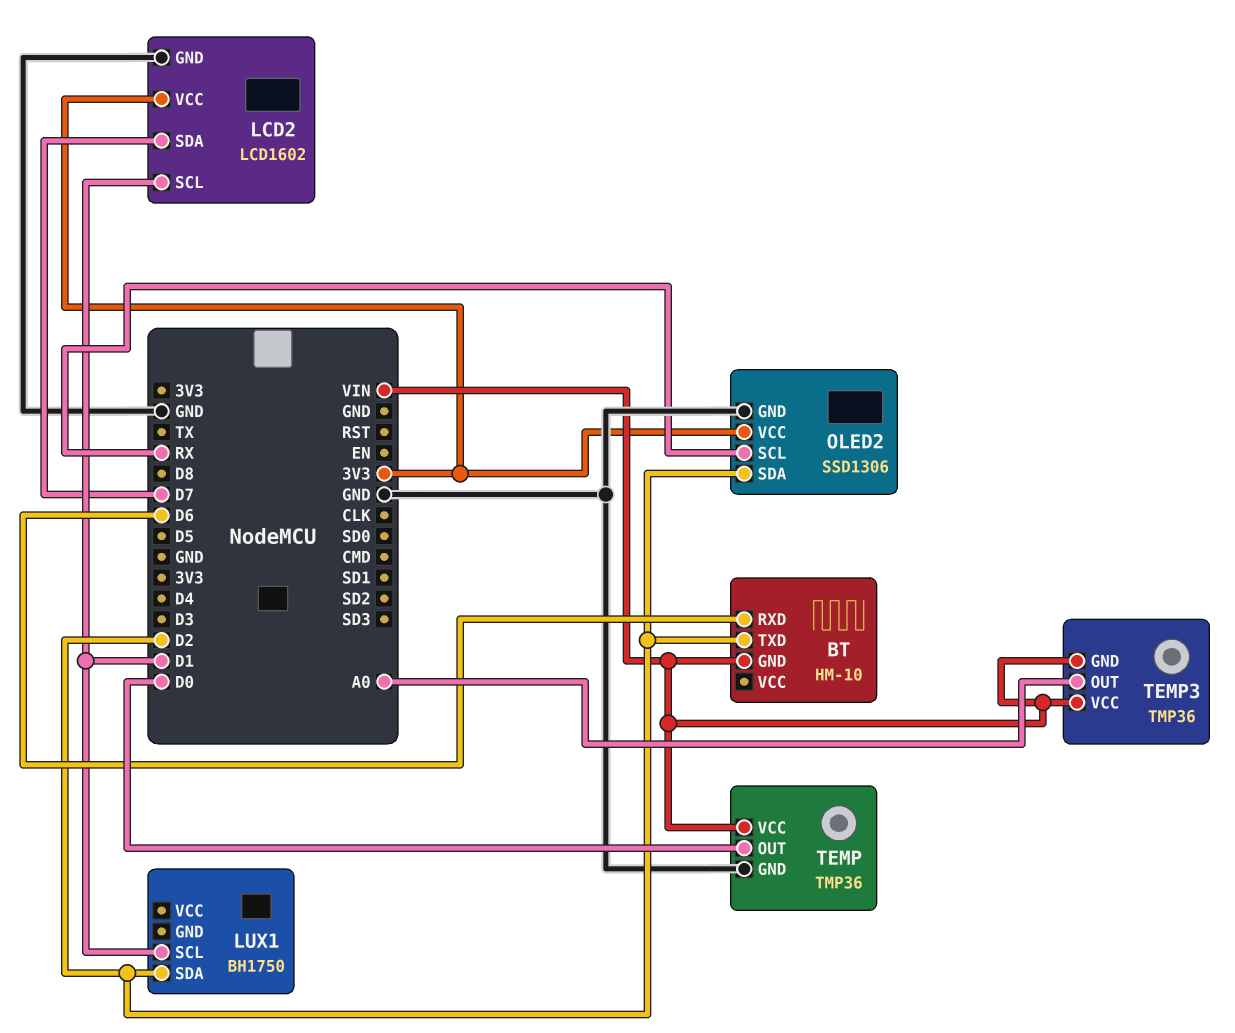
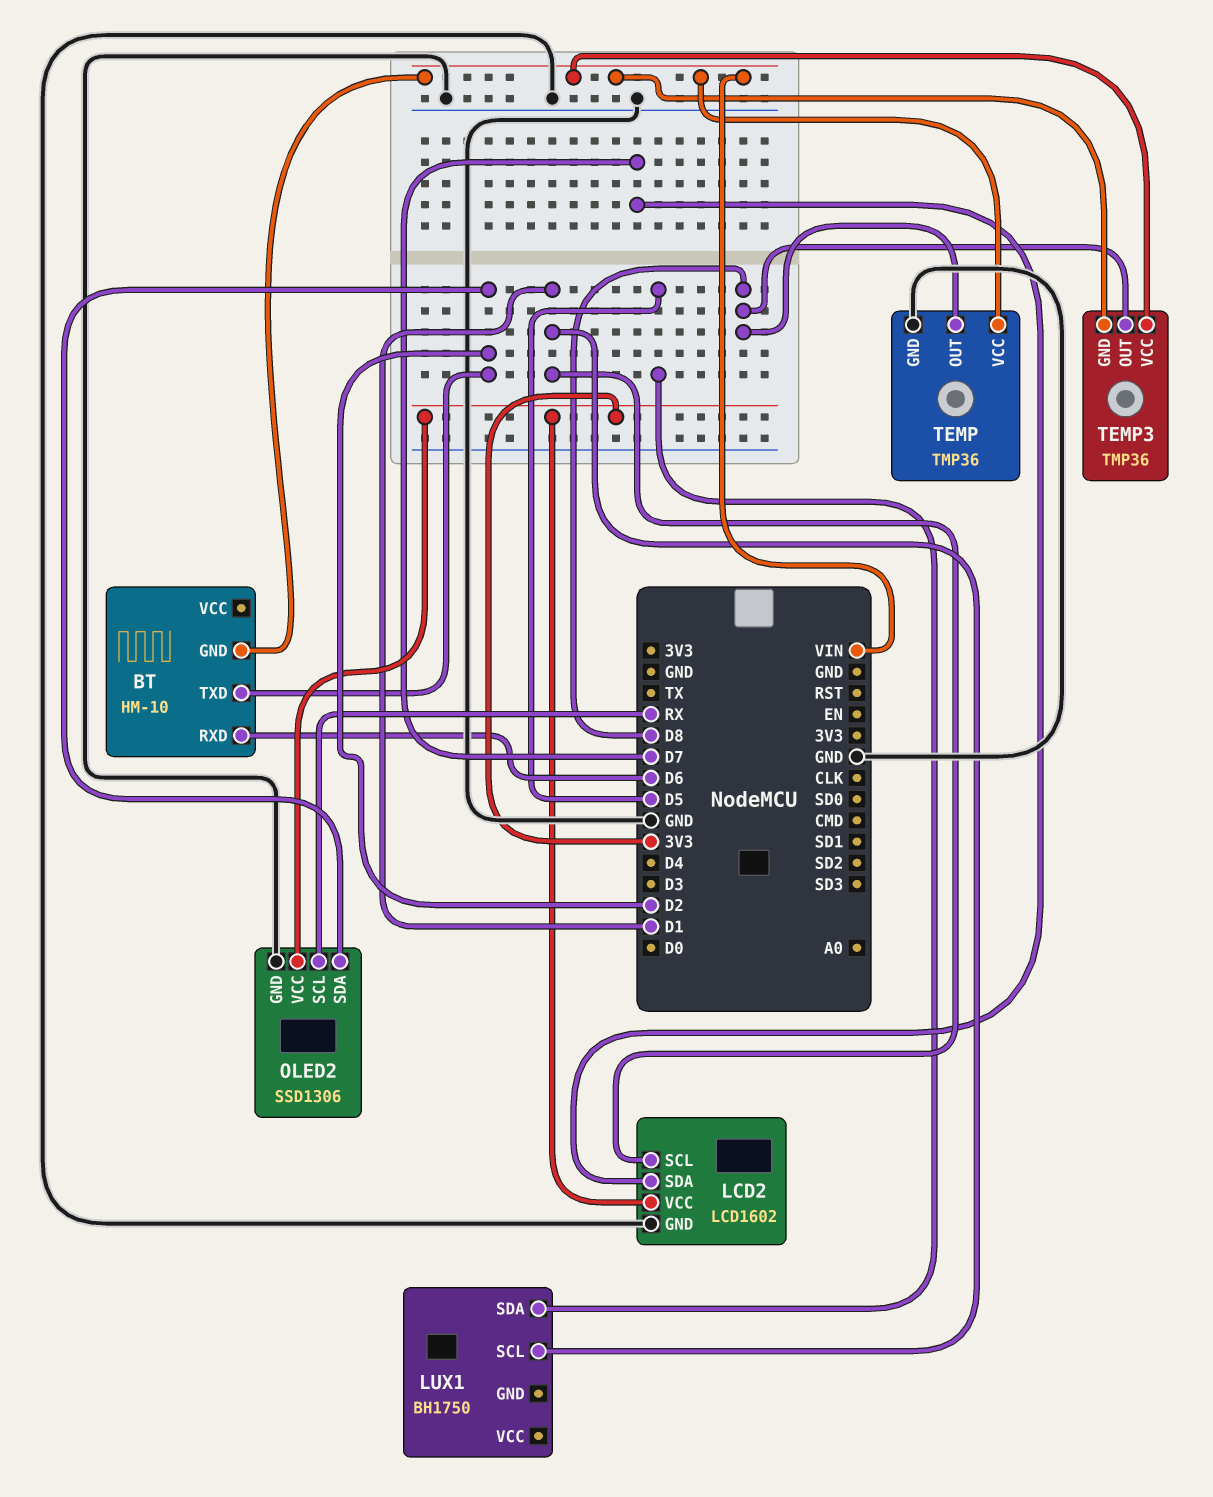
LUX1 pin SDA: D2 -> D5
TEMP pin OUT: D0 -> D8
TEMP3 pin OUT: A0 -> D8

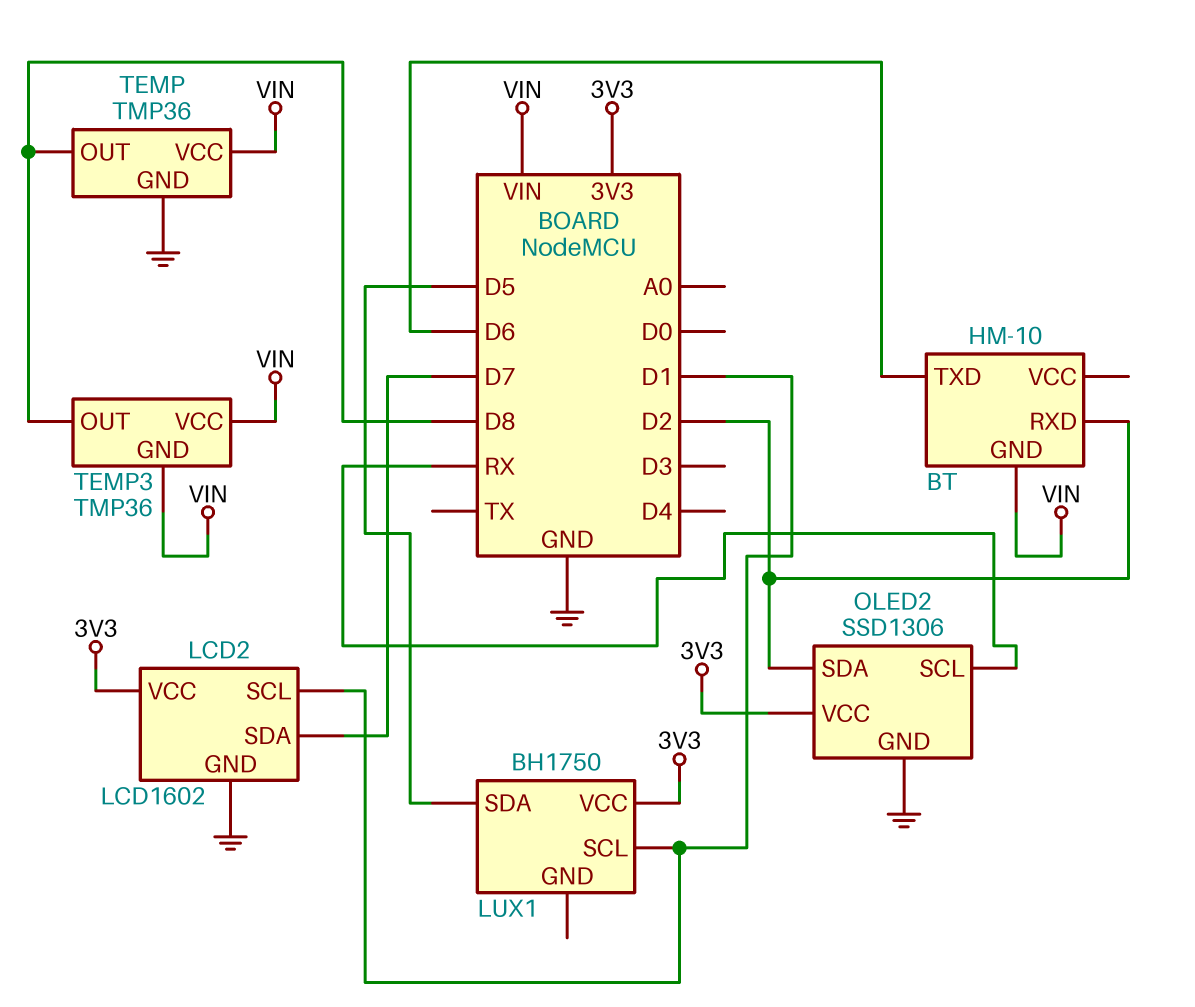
BT pin RXD: D6 -> D2
BT pin TXD: D2 -> D6
LUX1 pin VCC: none -> 3V3

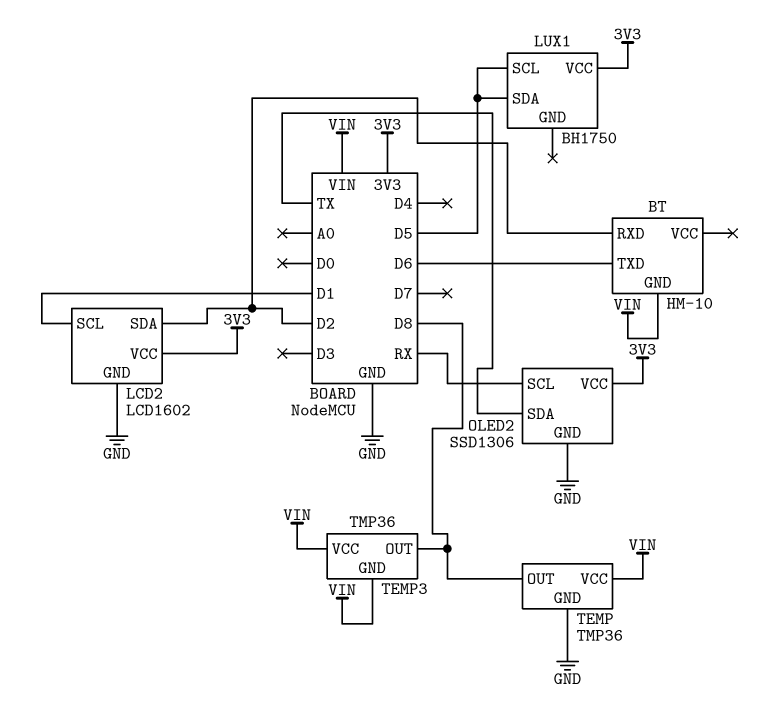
LCD2 pin SDA: D7 -> D2
LUX1 pin SCL: D1 -> D5
OLED2 pin SDA: D2 -> TX

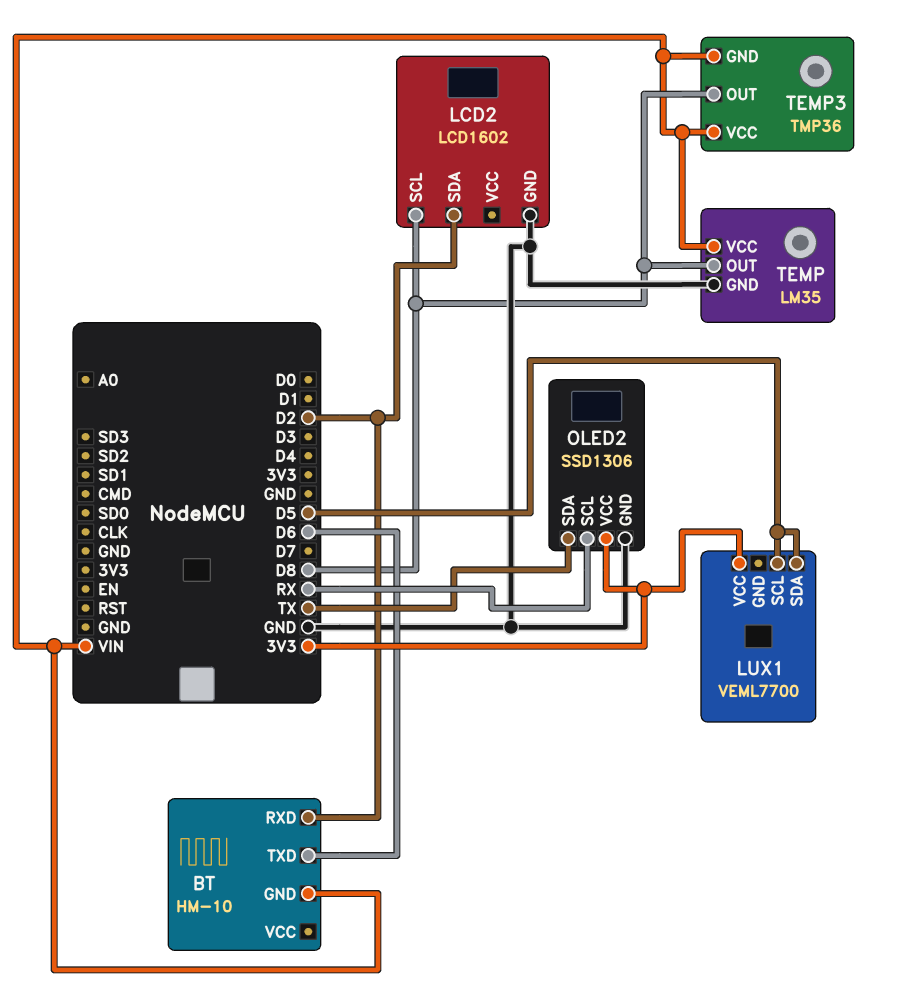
LCD2 pin SCL: D1 -> D8
LCD2 pin VCC: 3V3 -> none
LUX1: BH1750 -> VEML7700
TEMP: TMP36 -> LM35

